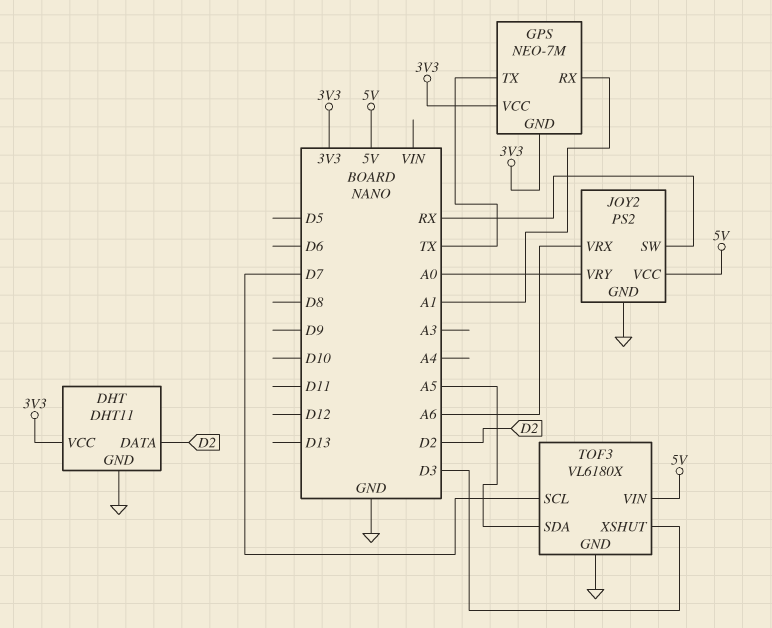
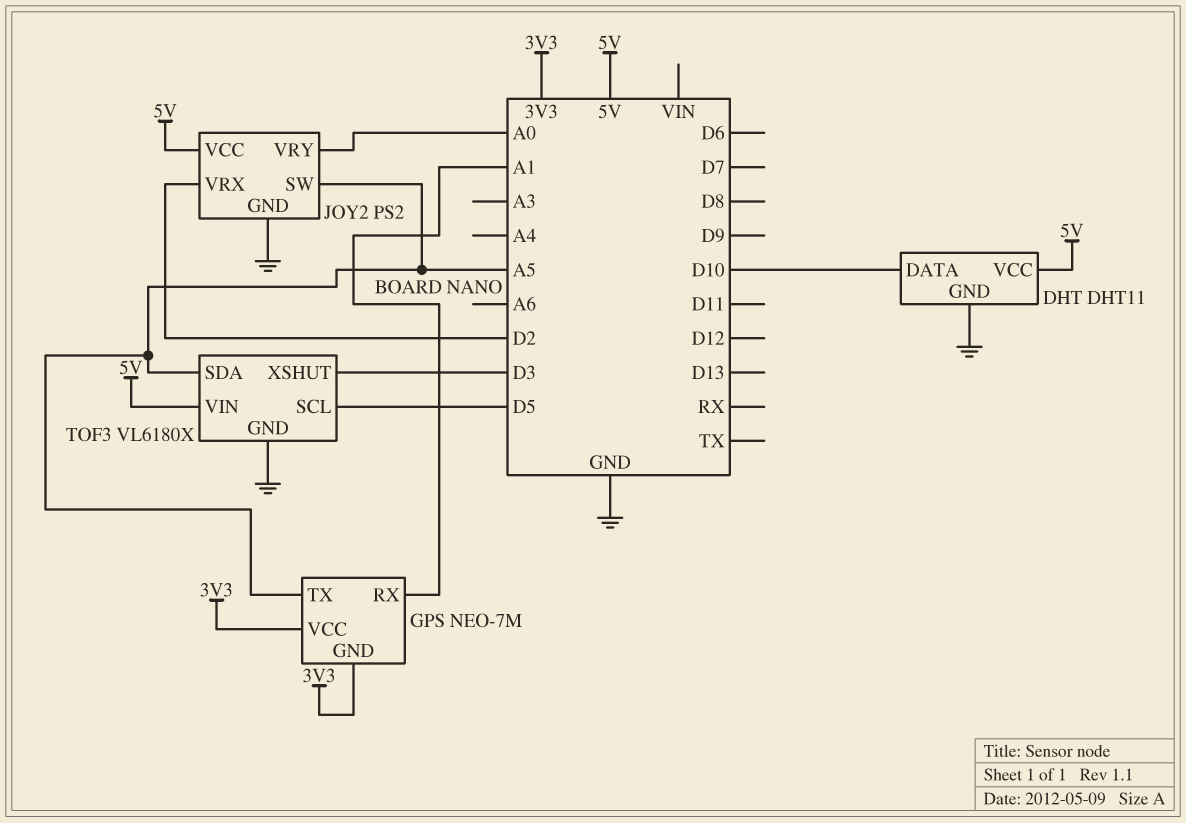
DHT pin DATA: D2 -> D10
DHT pin VCC: 3V3 -> 5V
GPS pin TX: TX -> A5
JOY2 pin SW: RX -> A5
JOY2 pin VRX: A6 -> D2
TOF3 pin SCL: D7 -> D5

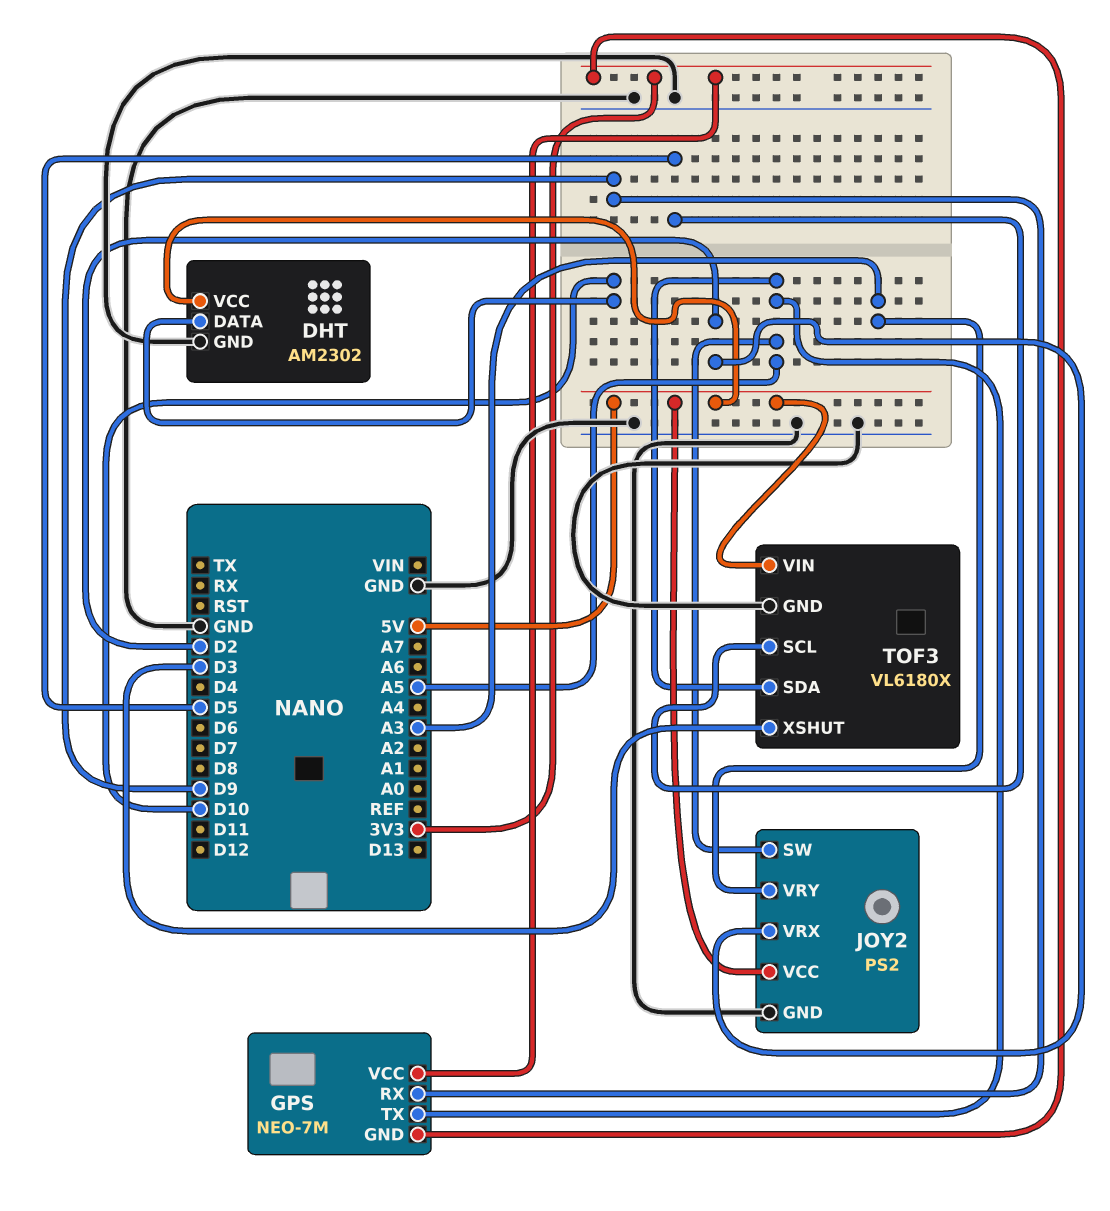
DHT: DHT11 -> AM2302
GPS pin RX: A1 -> D9
JOY2 pin VRY: A0 -> A3

